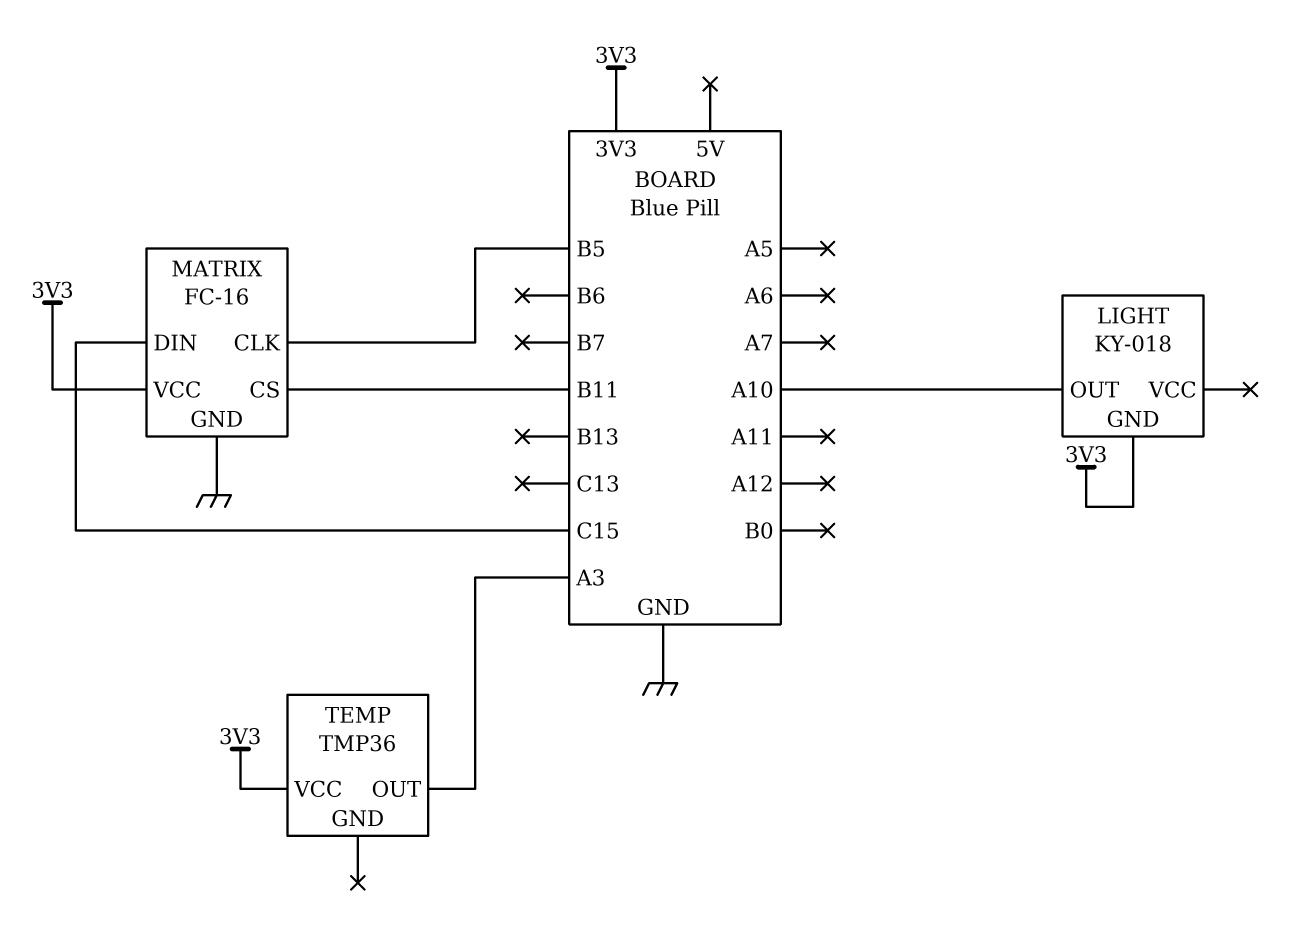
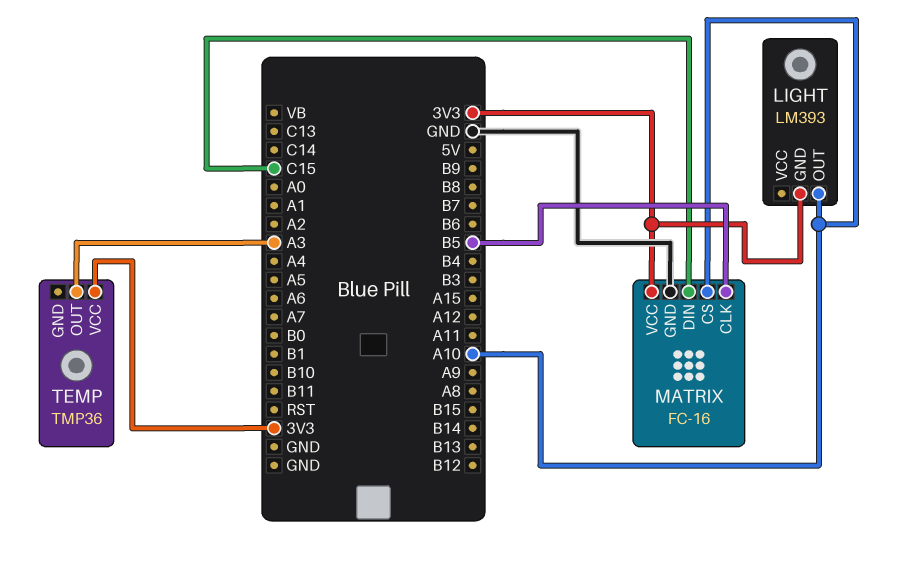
LIGHT: KY-018 -> LM393
MATRIX pin CS: B11 -> A10

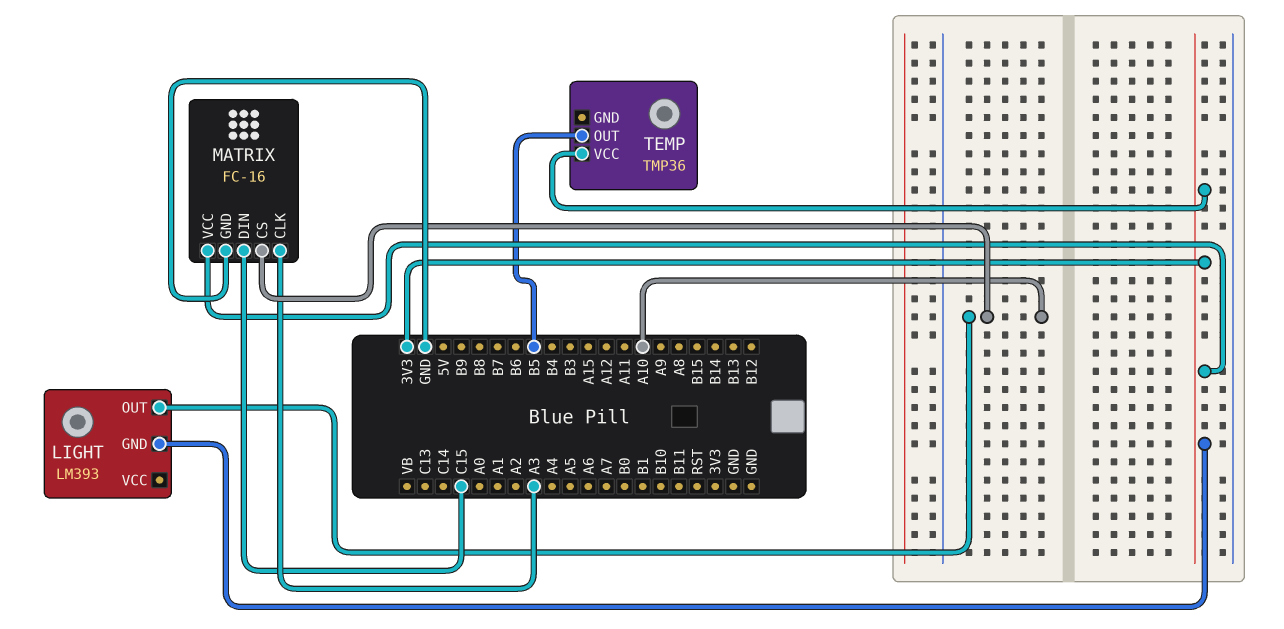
MATRIX pin CLK: B5 -> A3
TEMP pin OUT: A3 -> B5

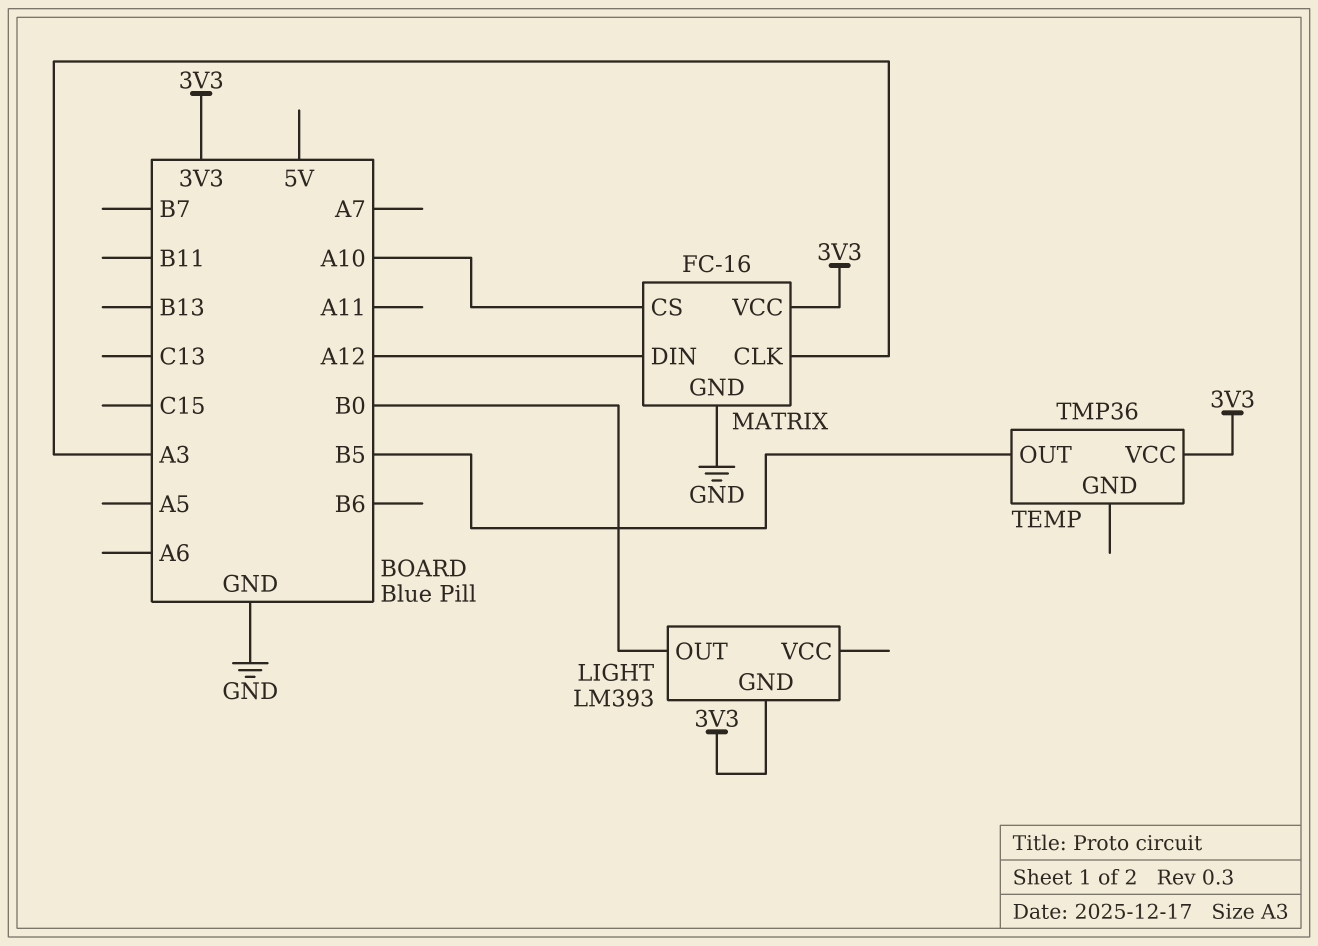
LIGHT pin OUT: A10 -> B0
MATRIX pin DIN: C15 -> A12

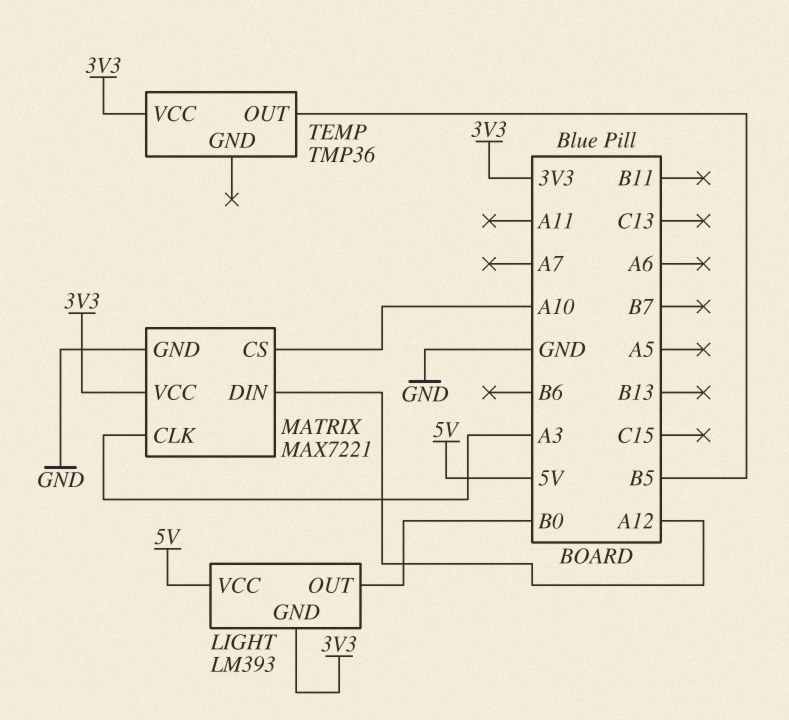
LIGHT pin VCC: none -> 5V
MATRIX: FC-16 -> MAX7221

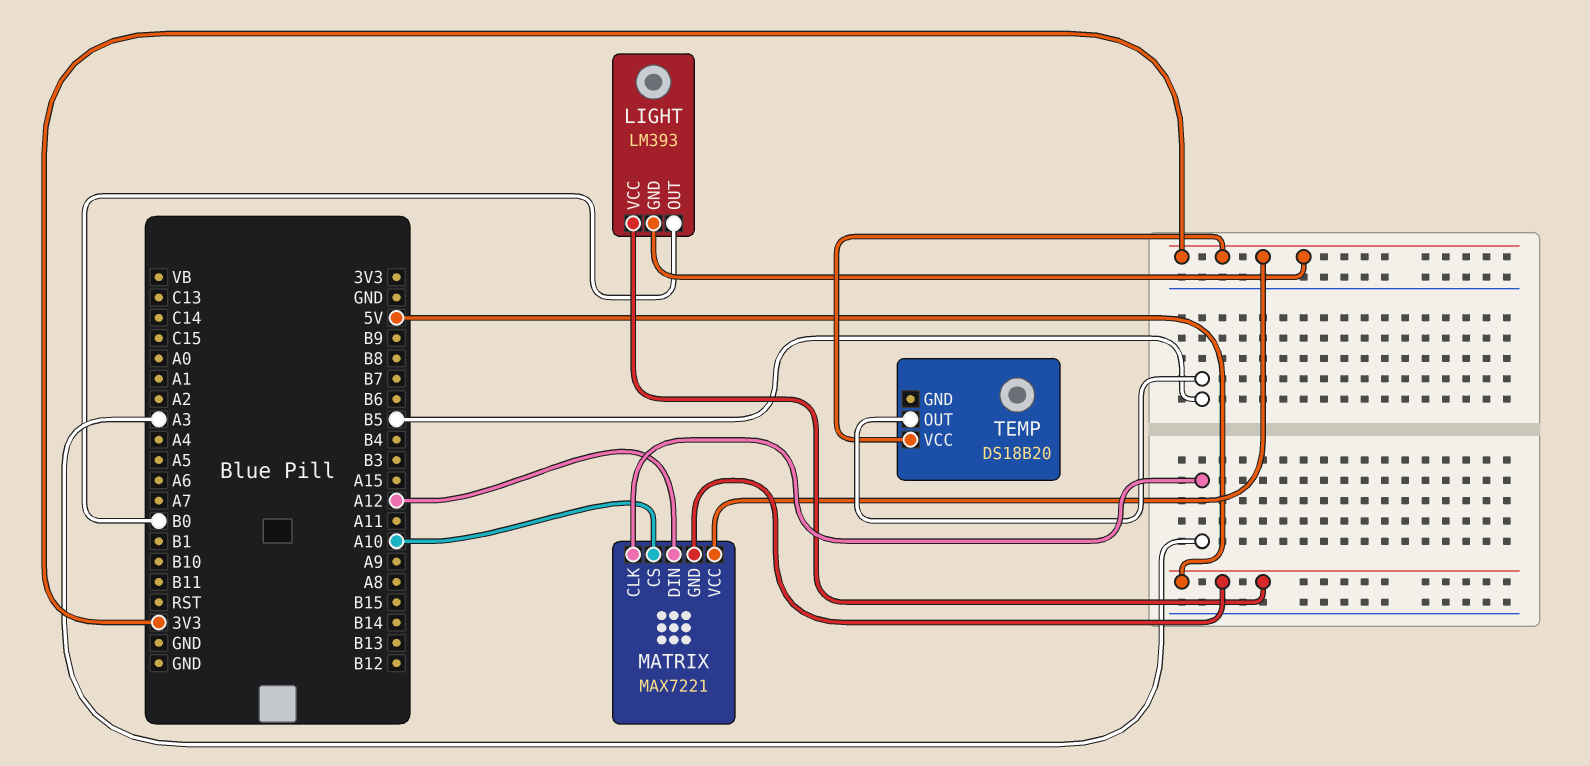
MATRIX pin GND: GND -> 5V
TEMP: TMP36 -> DS18B20

